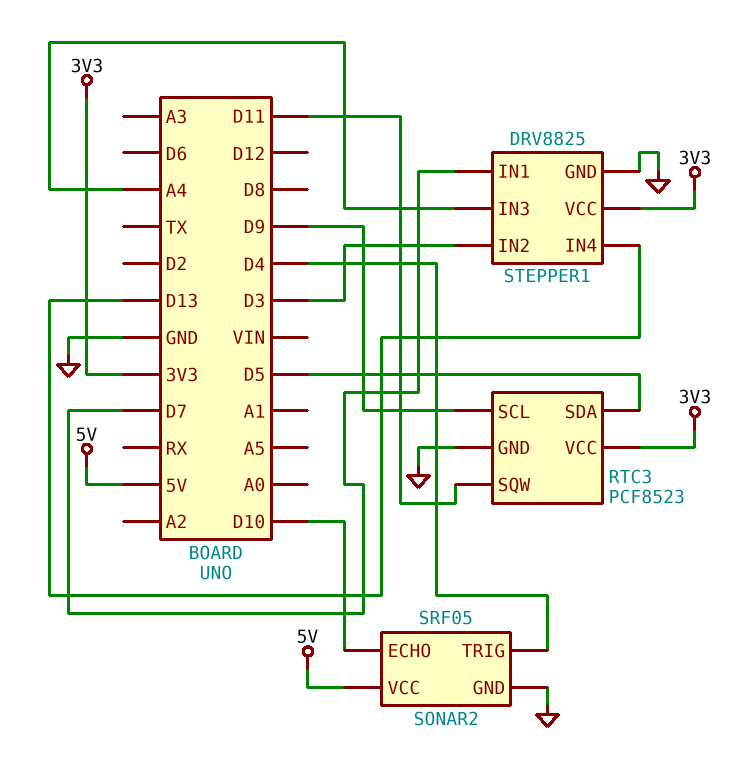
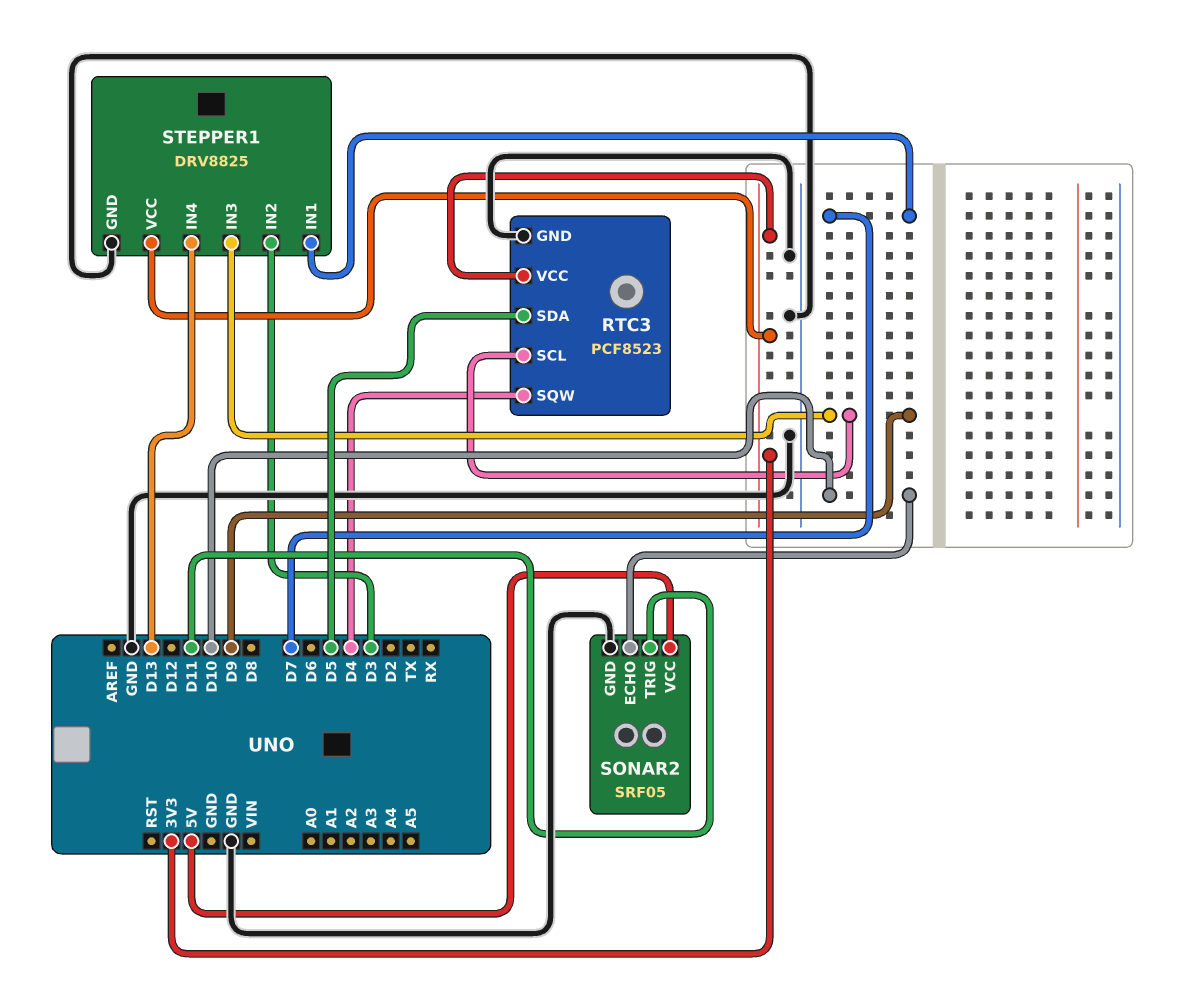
RTC3 pin SQW: D11 -> D4
SONAR2 pin TRIG: D4 -> D11
STEPPER1 pin IN3: A4 -> D9

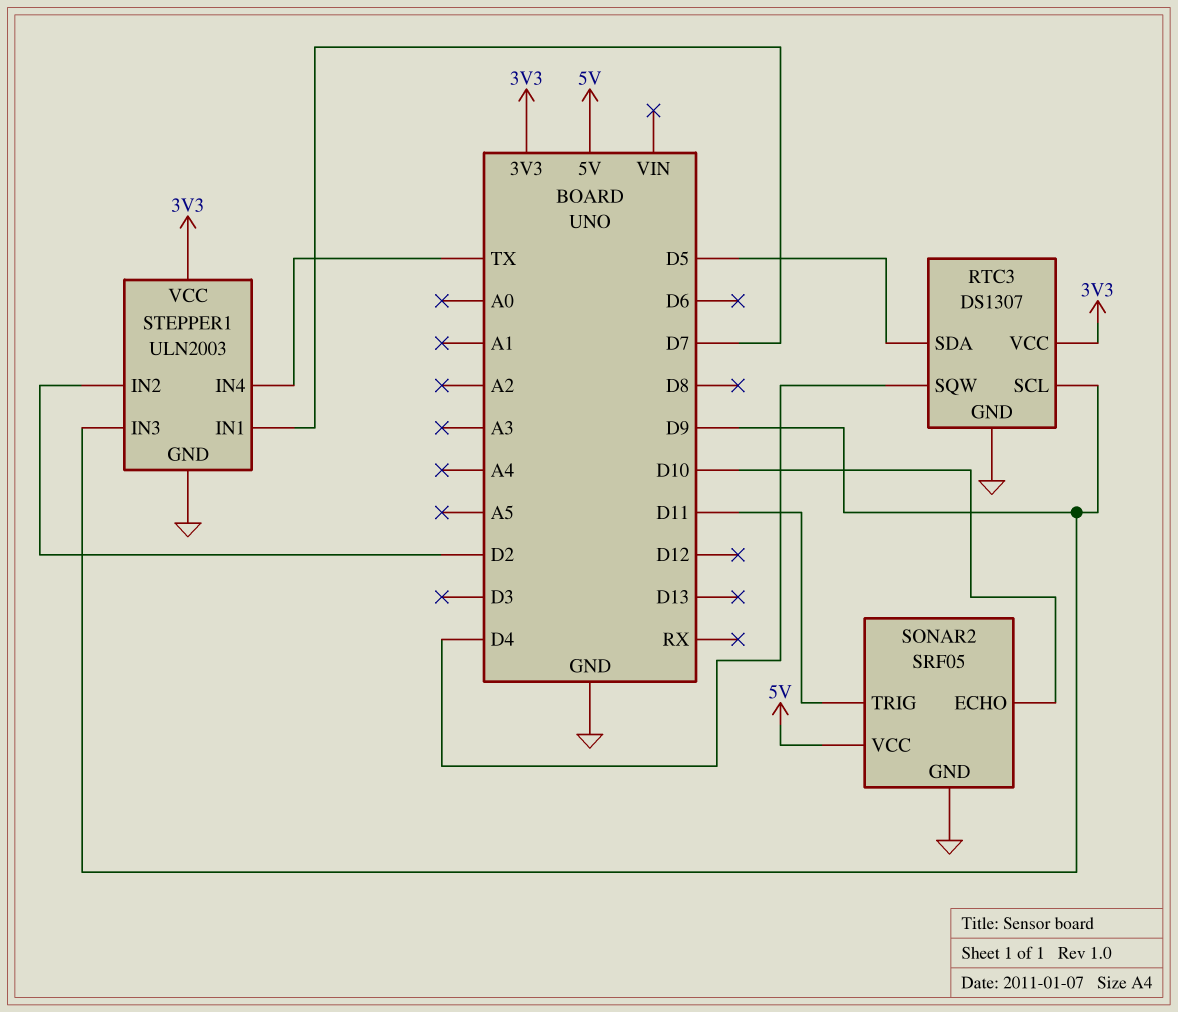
RTC3: PCF8523 -> DS1307
STEPPER1: DRV8825 -> ULN2003
STEPPER1 pin IN2: D3 -> D2
STEPPER1 pin IN4: D13 -> TX

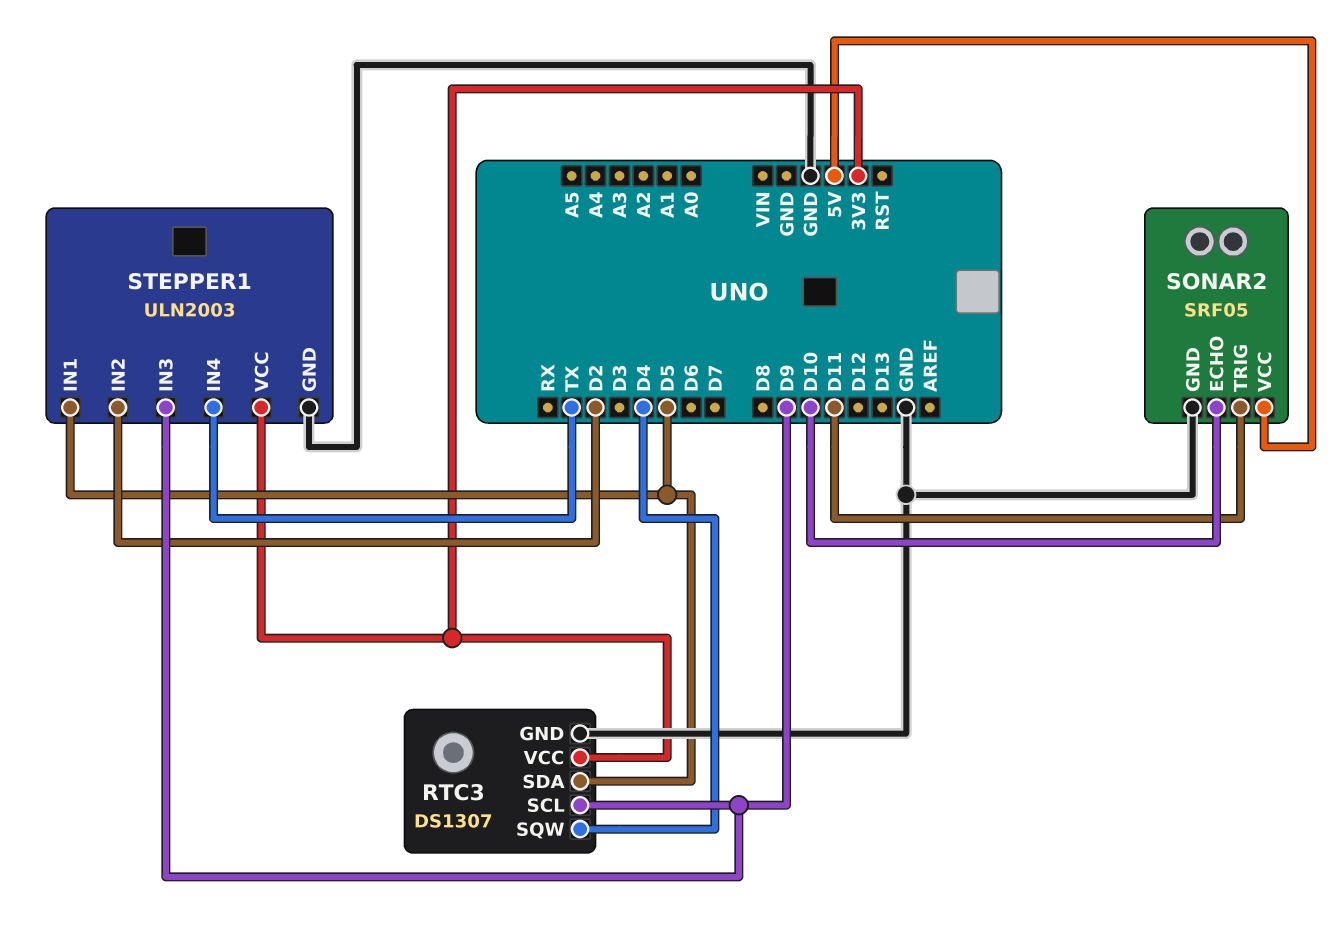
STEPPER1 pin IN1: D7 -> D5

